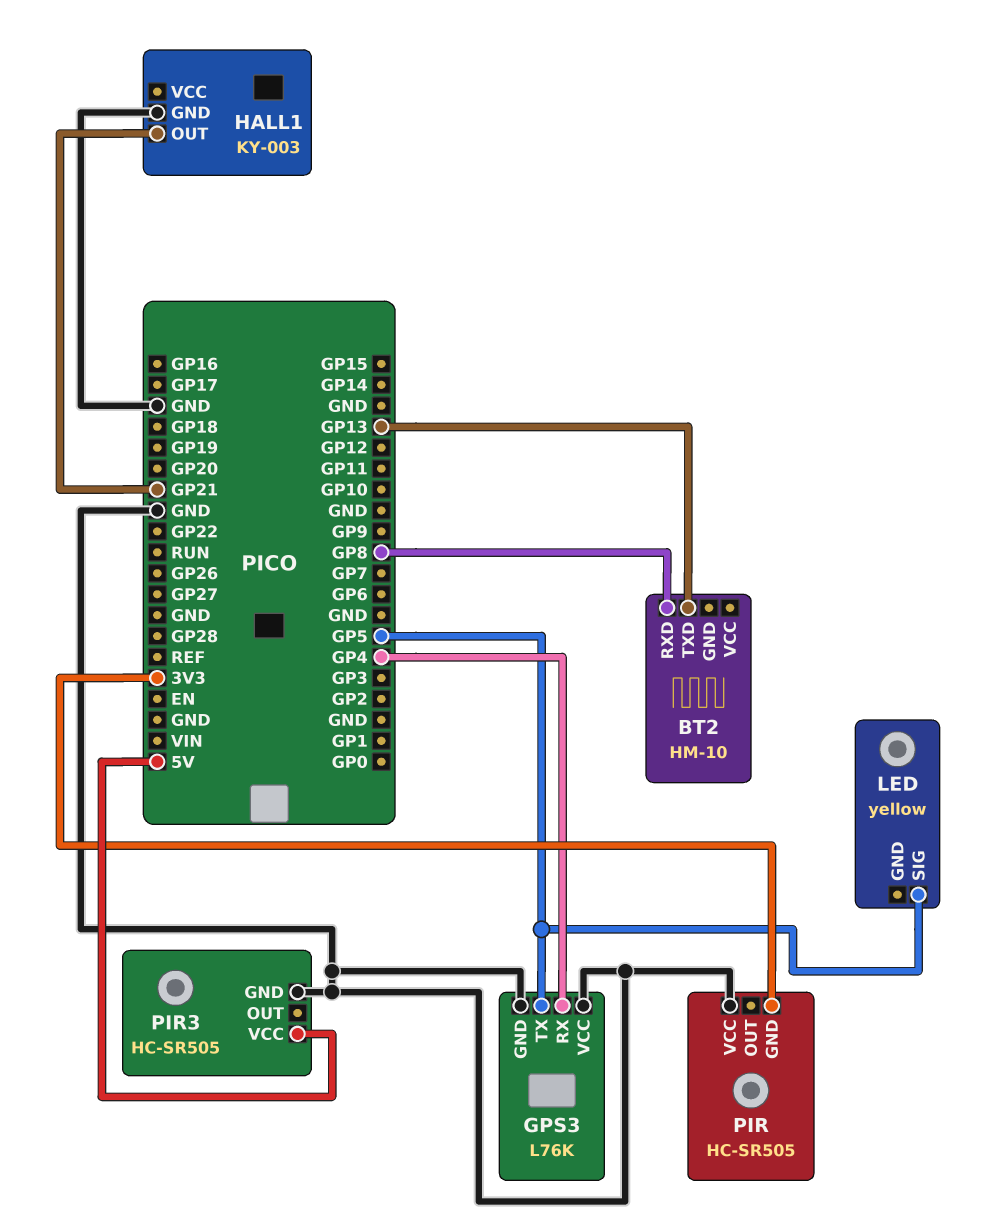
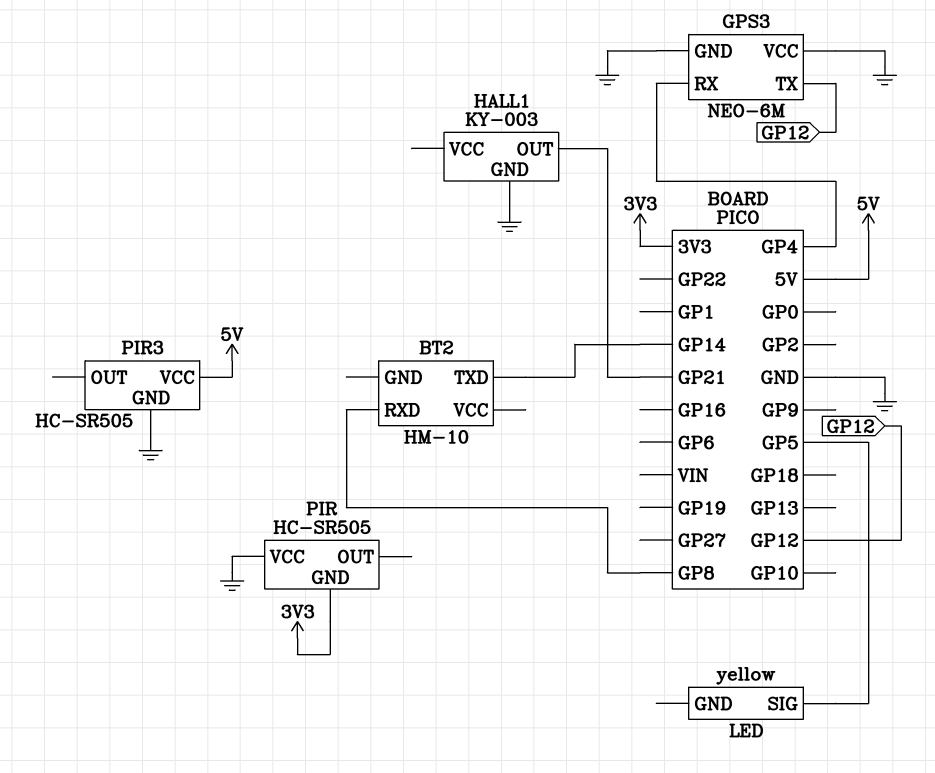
BT2 pin TXD: GP13 -> GP14
GPS3: L76K -> NEO-6M
GPS3 pin TX: GP5 -> GP12

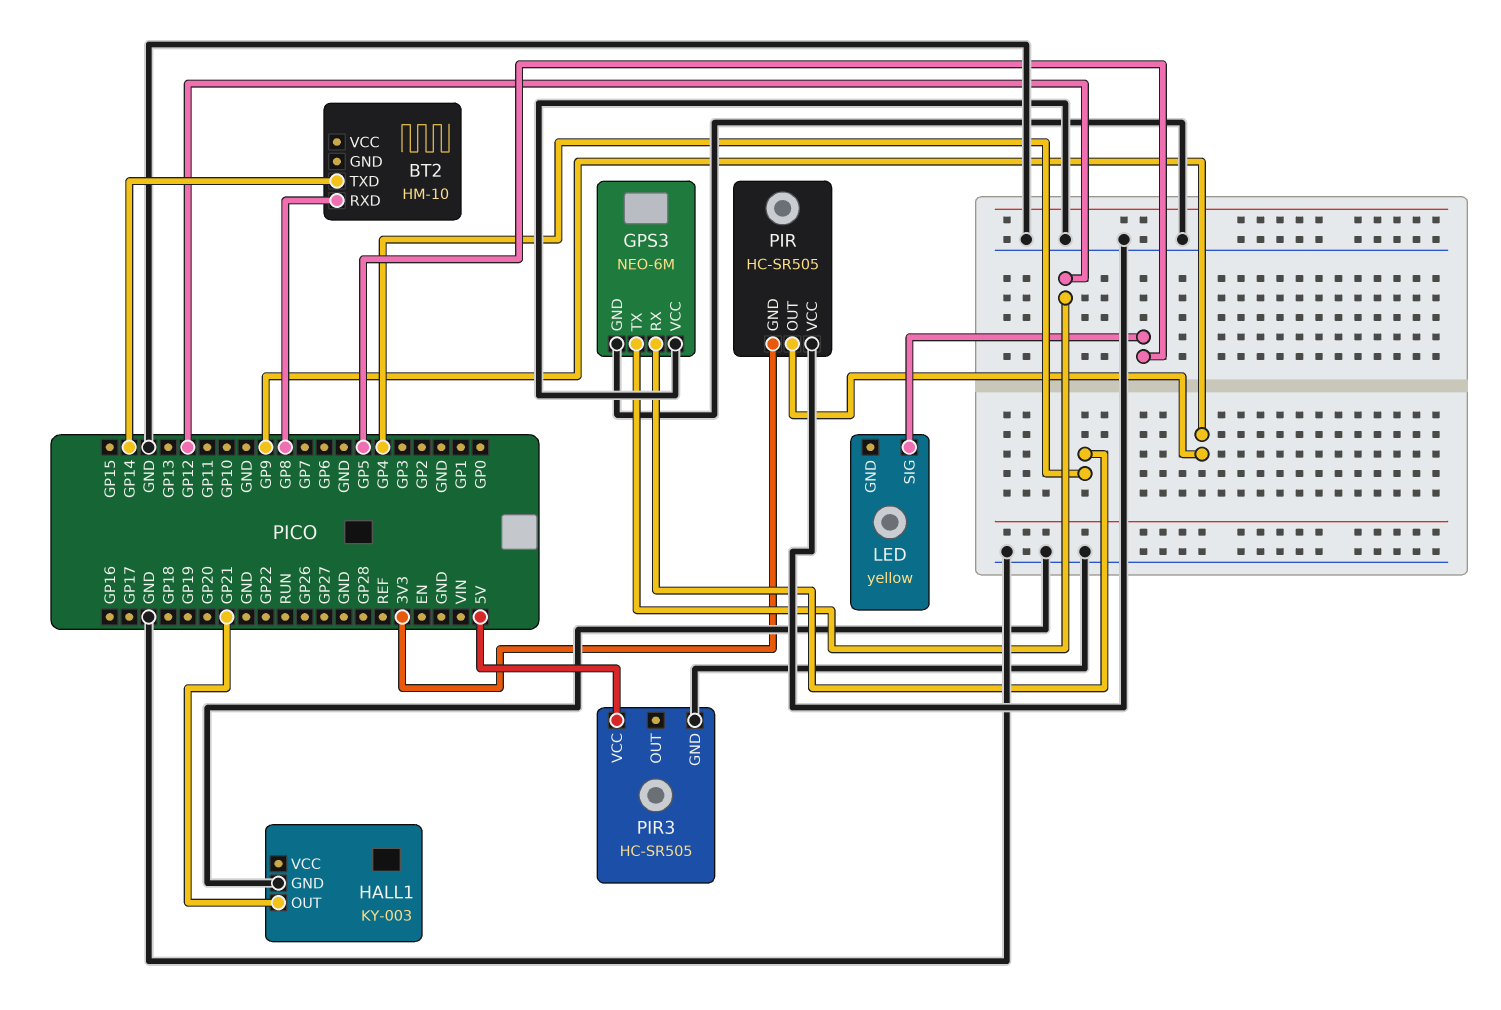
PIR pin OUT: none -> GP9

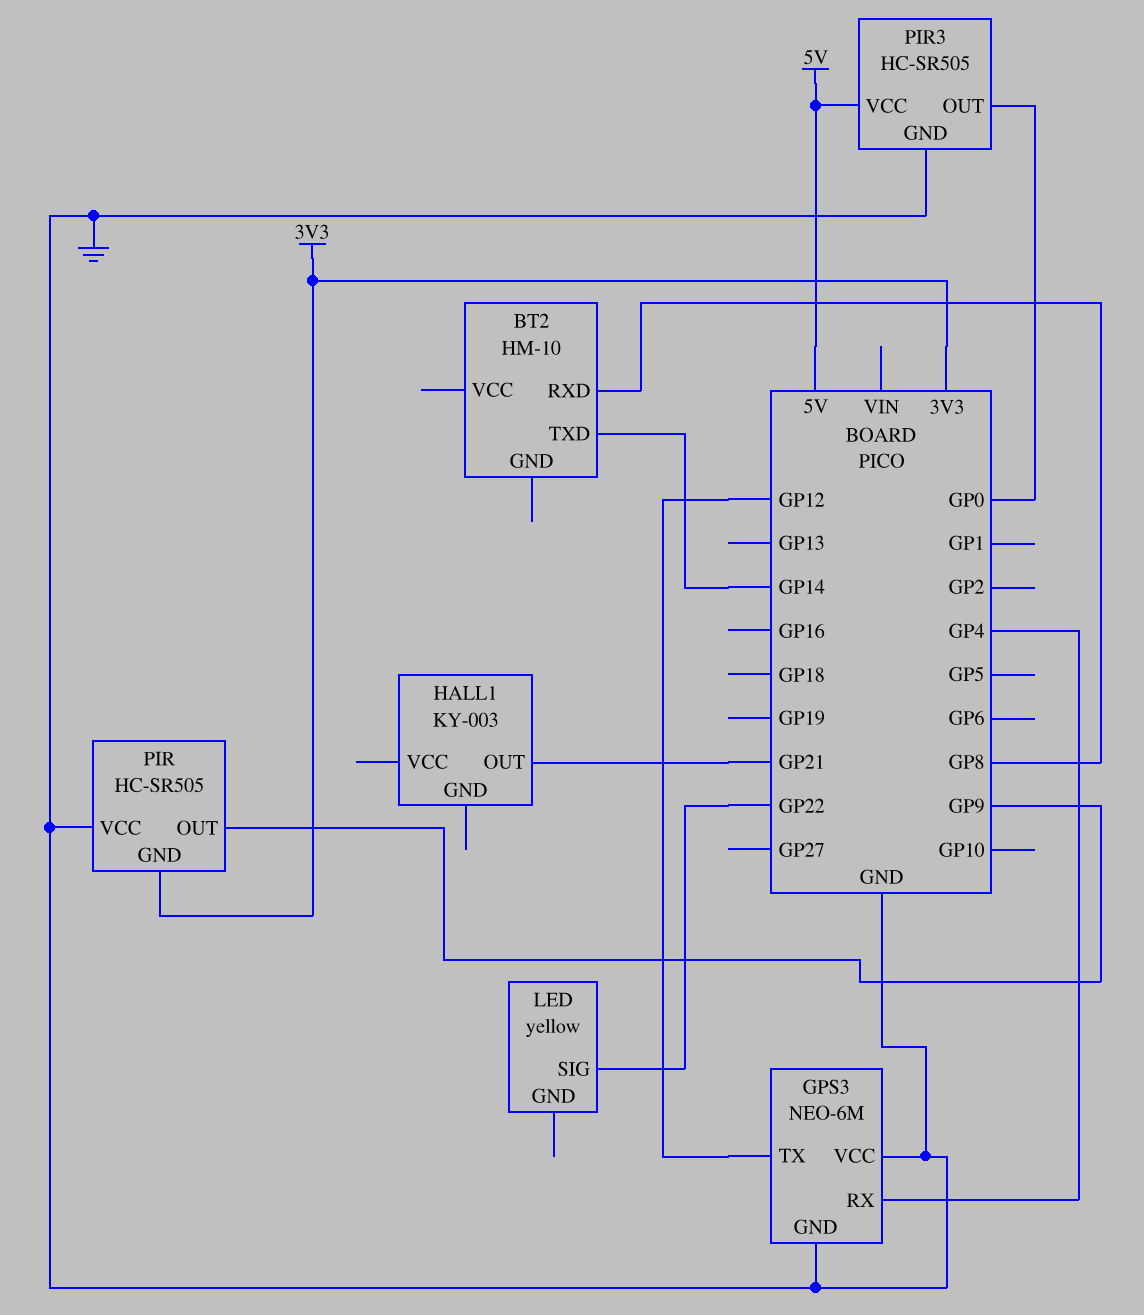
HALL1 pin GND: GND -> none
LED pin SIG: GP5 -> GP22
PIR3 pin OUT: none -> GP0

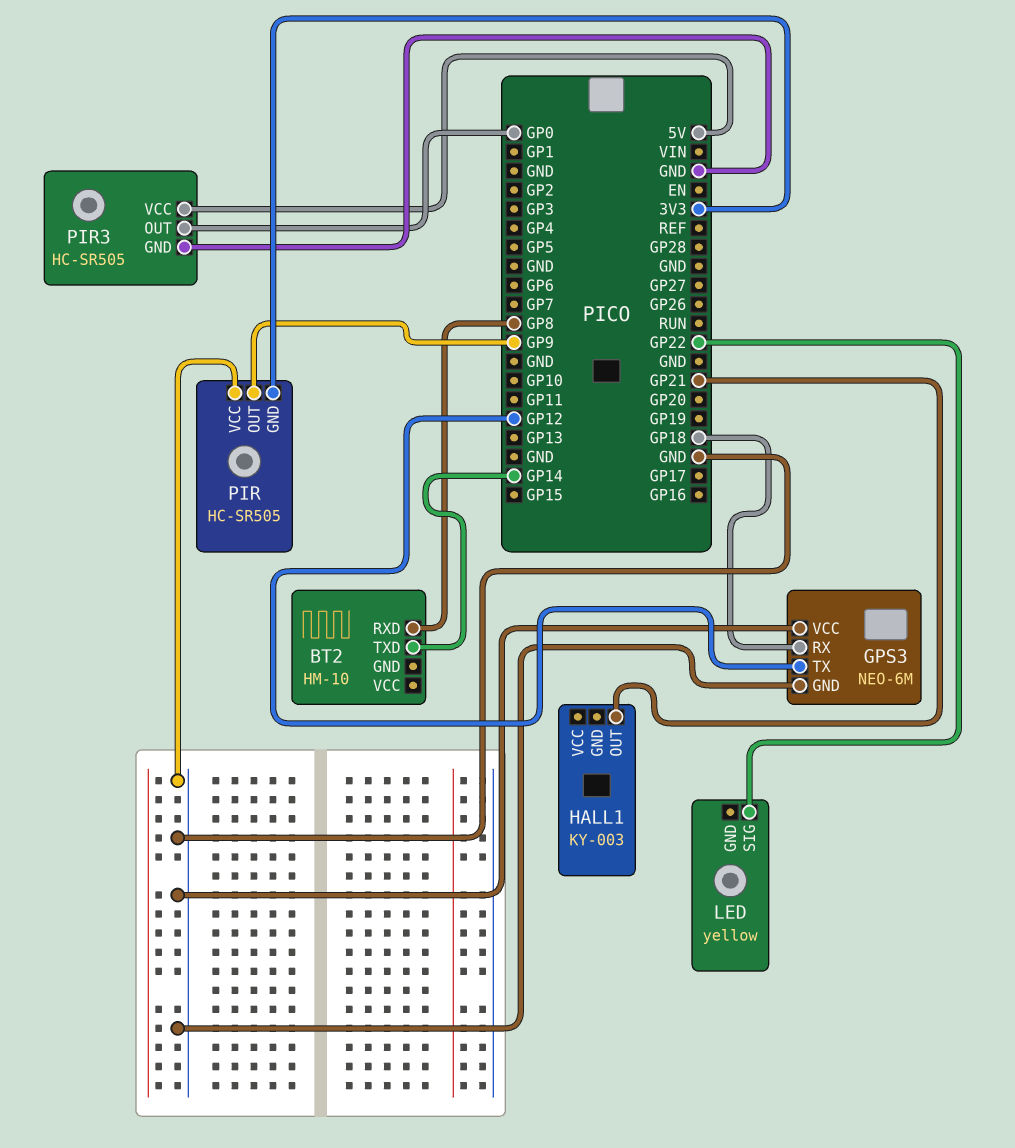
GPS3 pin RX: GP4 -> GP18

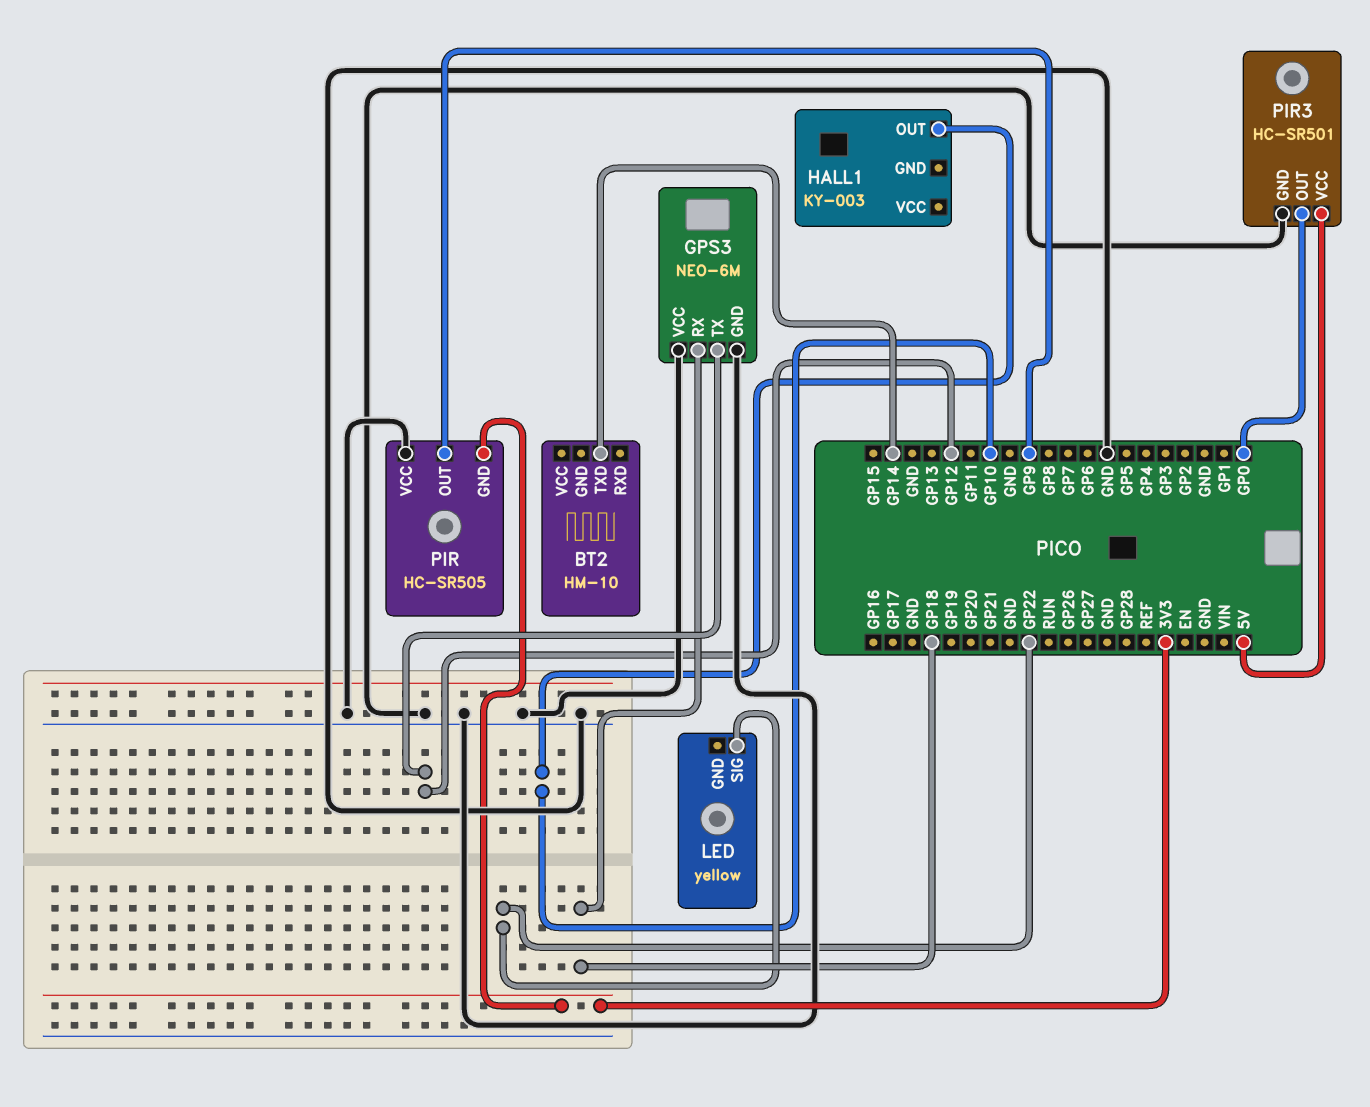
BT2 pin RXD: GP8 -> none
HALL1 pin OUT: GP21 -> GP10
PIR3: HC-SR505 -> HC-SR501

